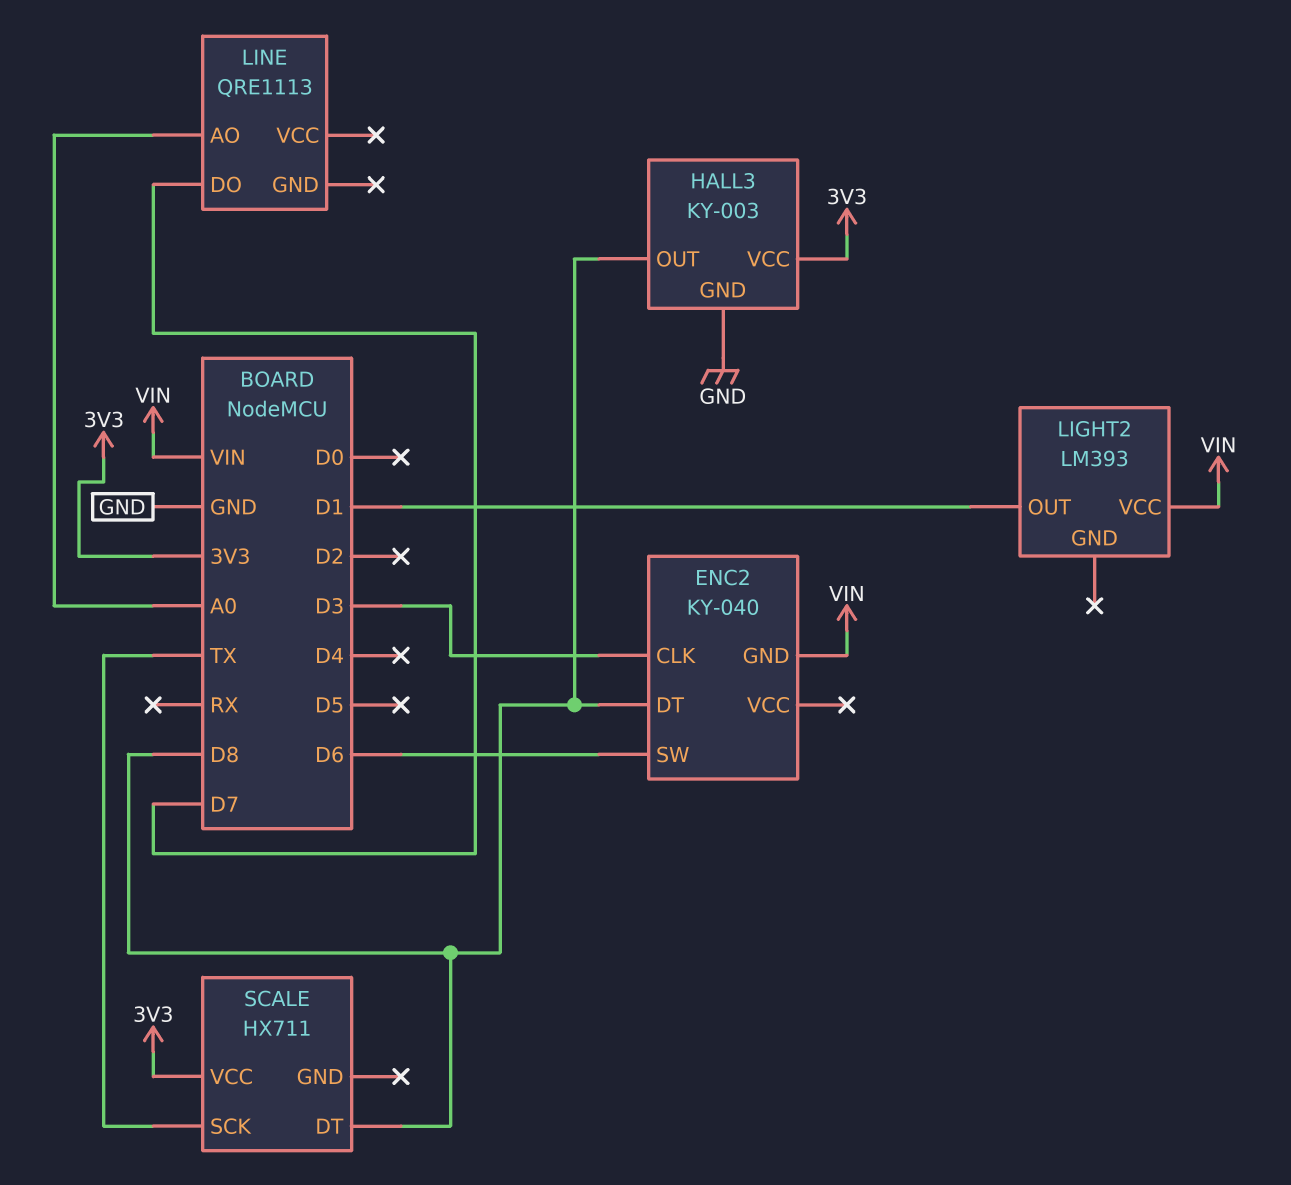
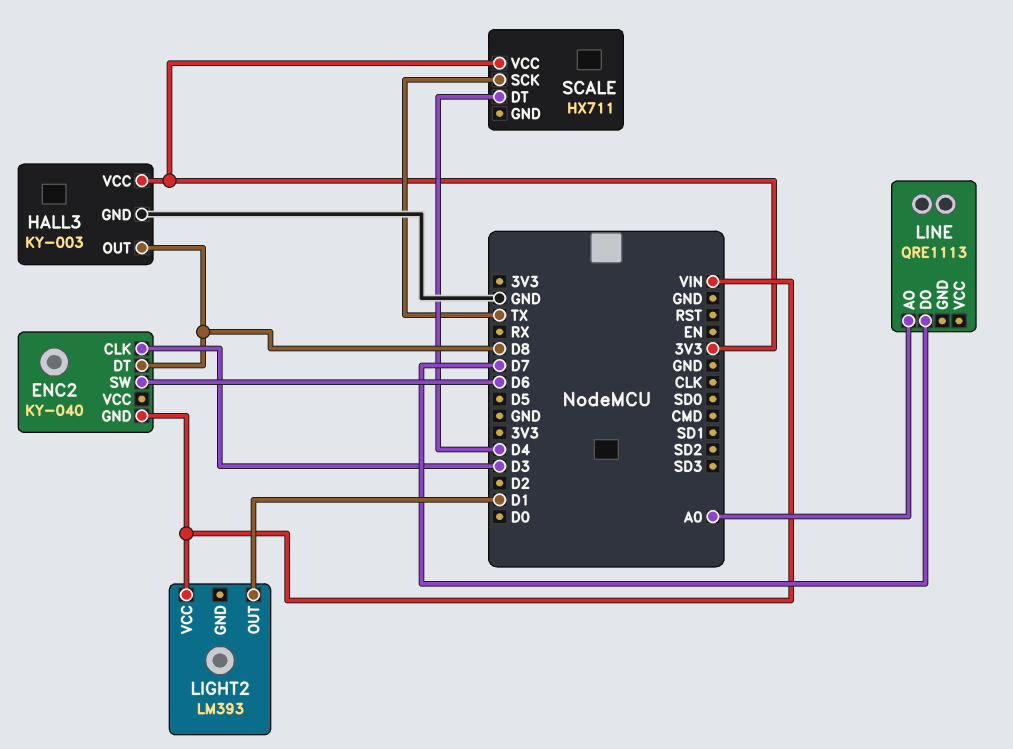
SCALE pin DT: D8 -> D4

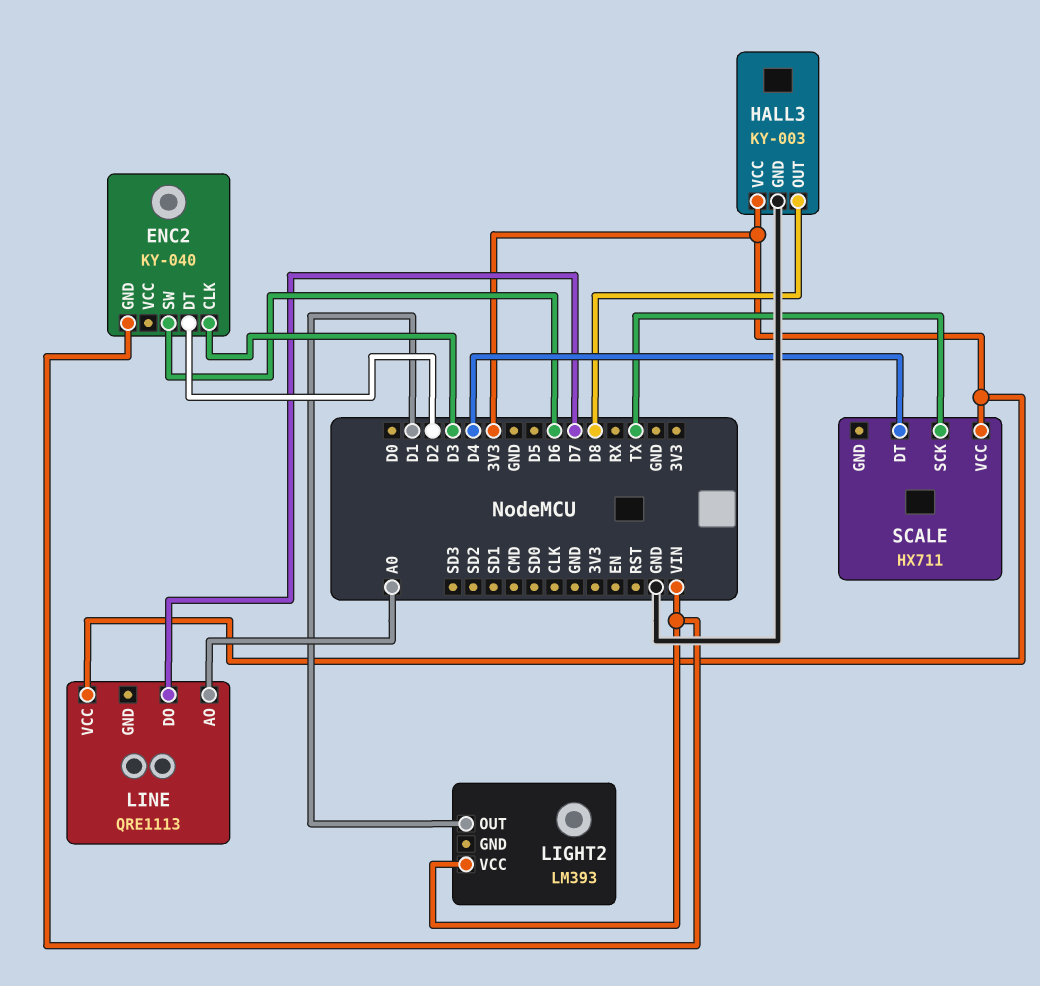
ENC2 pin DT: D8 -> D2
LINE pin VCC: none -> 3V3

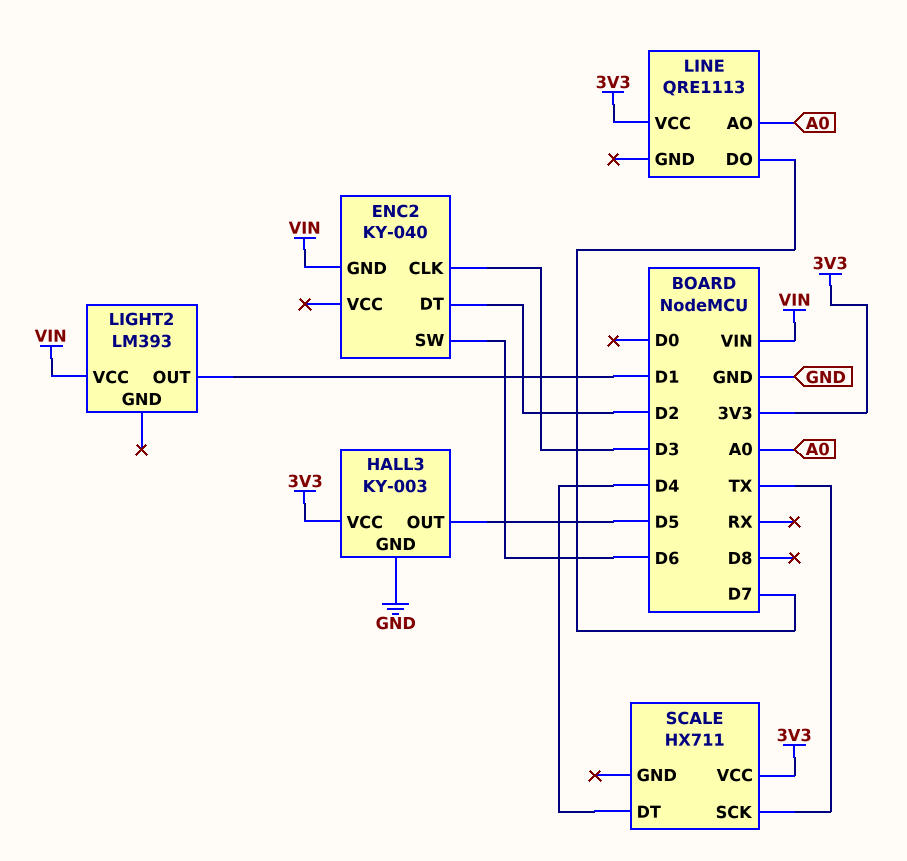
HALL3 pin OUT: D8 -> D5

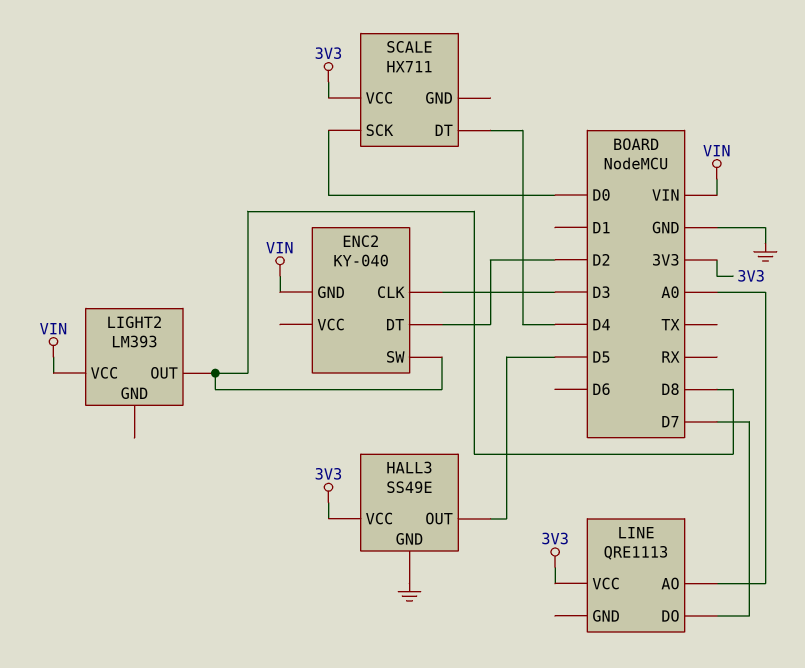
ENC2 pin SW: D6 -> D8
HALL3: KY-003 -> SS49E
LIGHT2 pin OUT: D1 -> D8
SCALE pin SCK: TX -> D0

